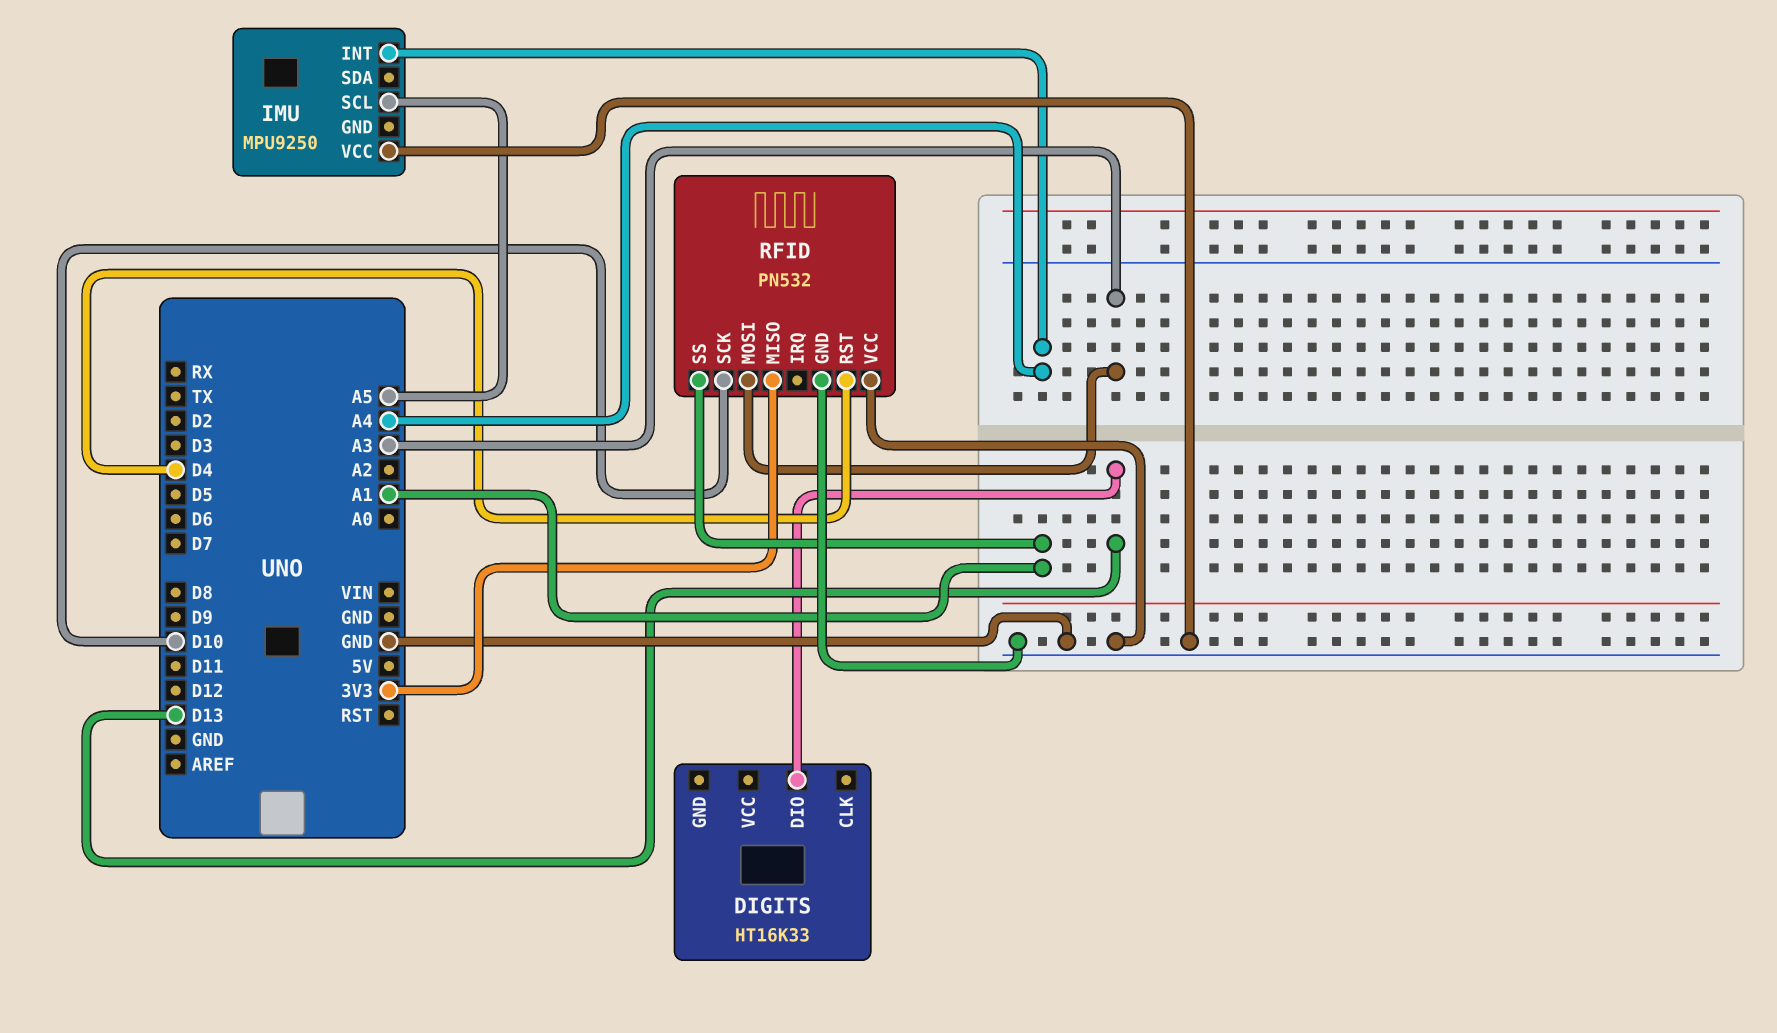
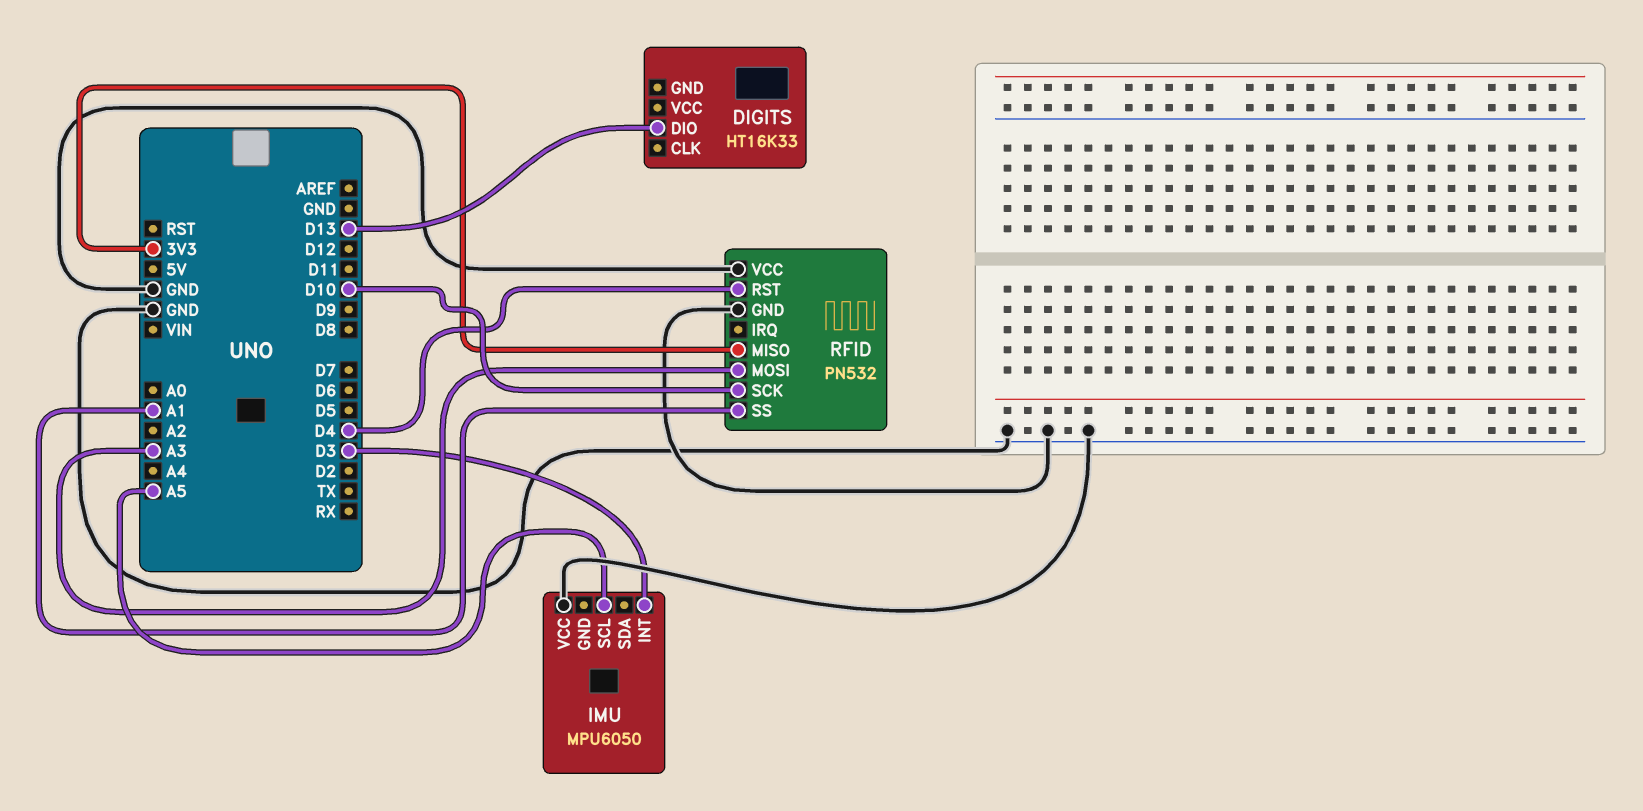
IMU: MPU9250 -> MPU6050
IMU pin INT: A4 -> D3

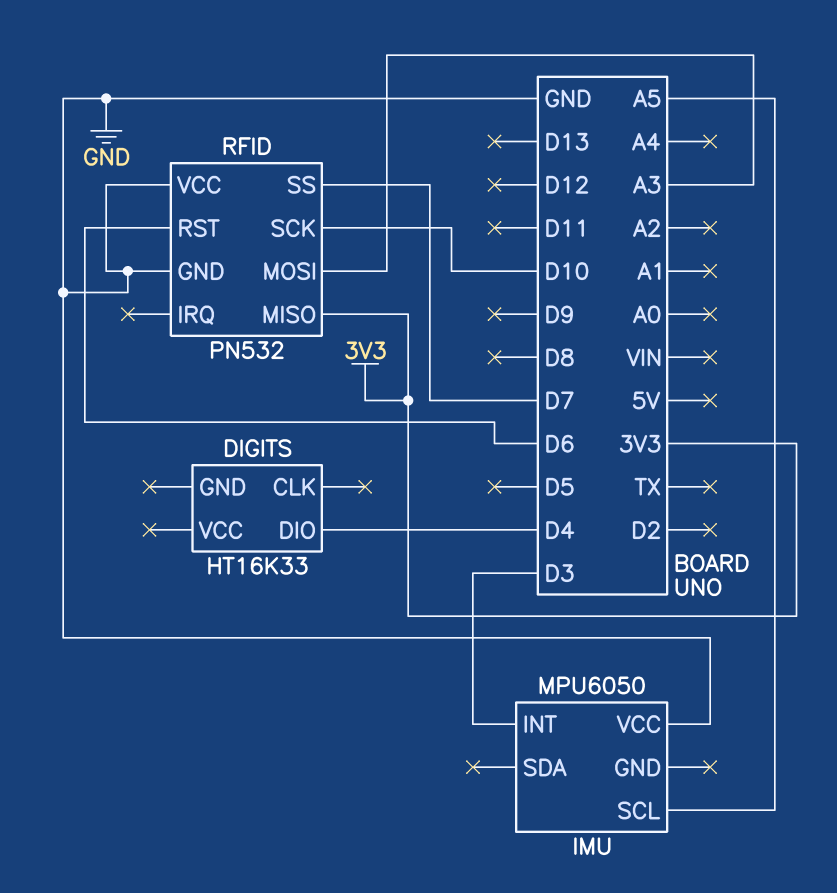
DIGITS pin DIO: D13 -> D4
RFID pin RST: D4 -> D6
RFID pin SS: A1 -> D7

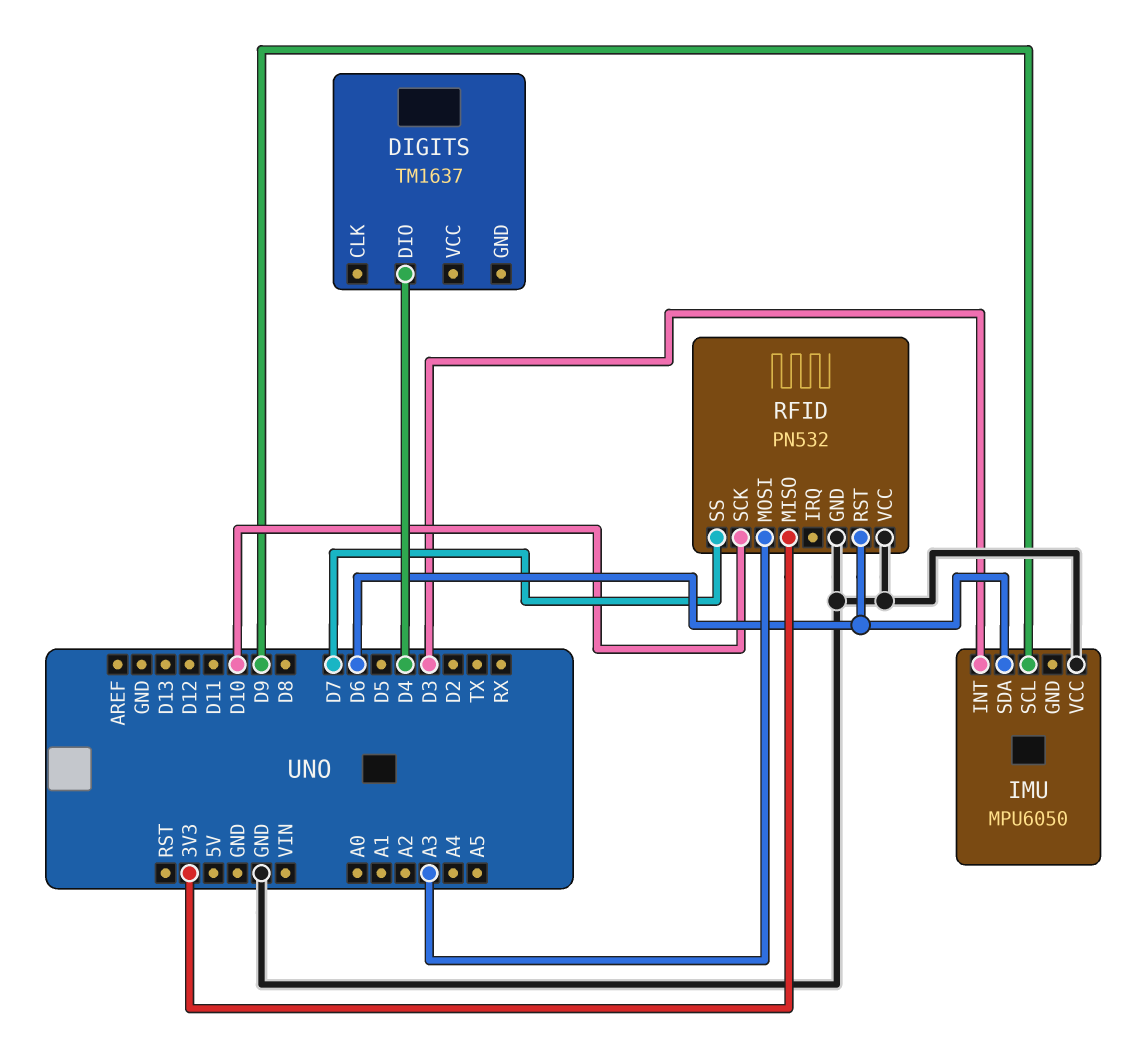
DIGITS: HT16K33 -> TM1637
IMU pin SCL: A5 -> D9
IMU pin SDA: none -> D6

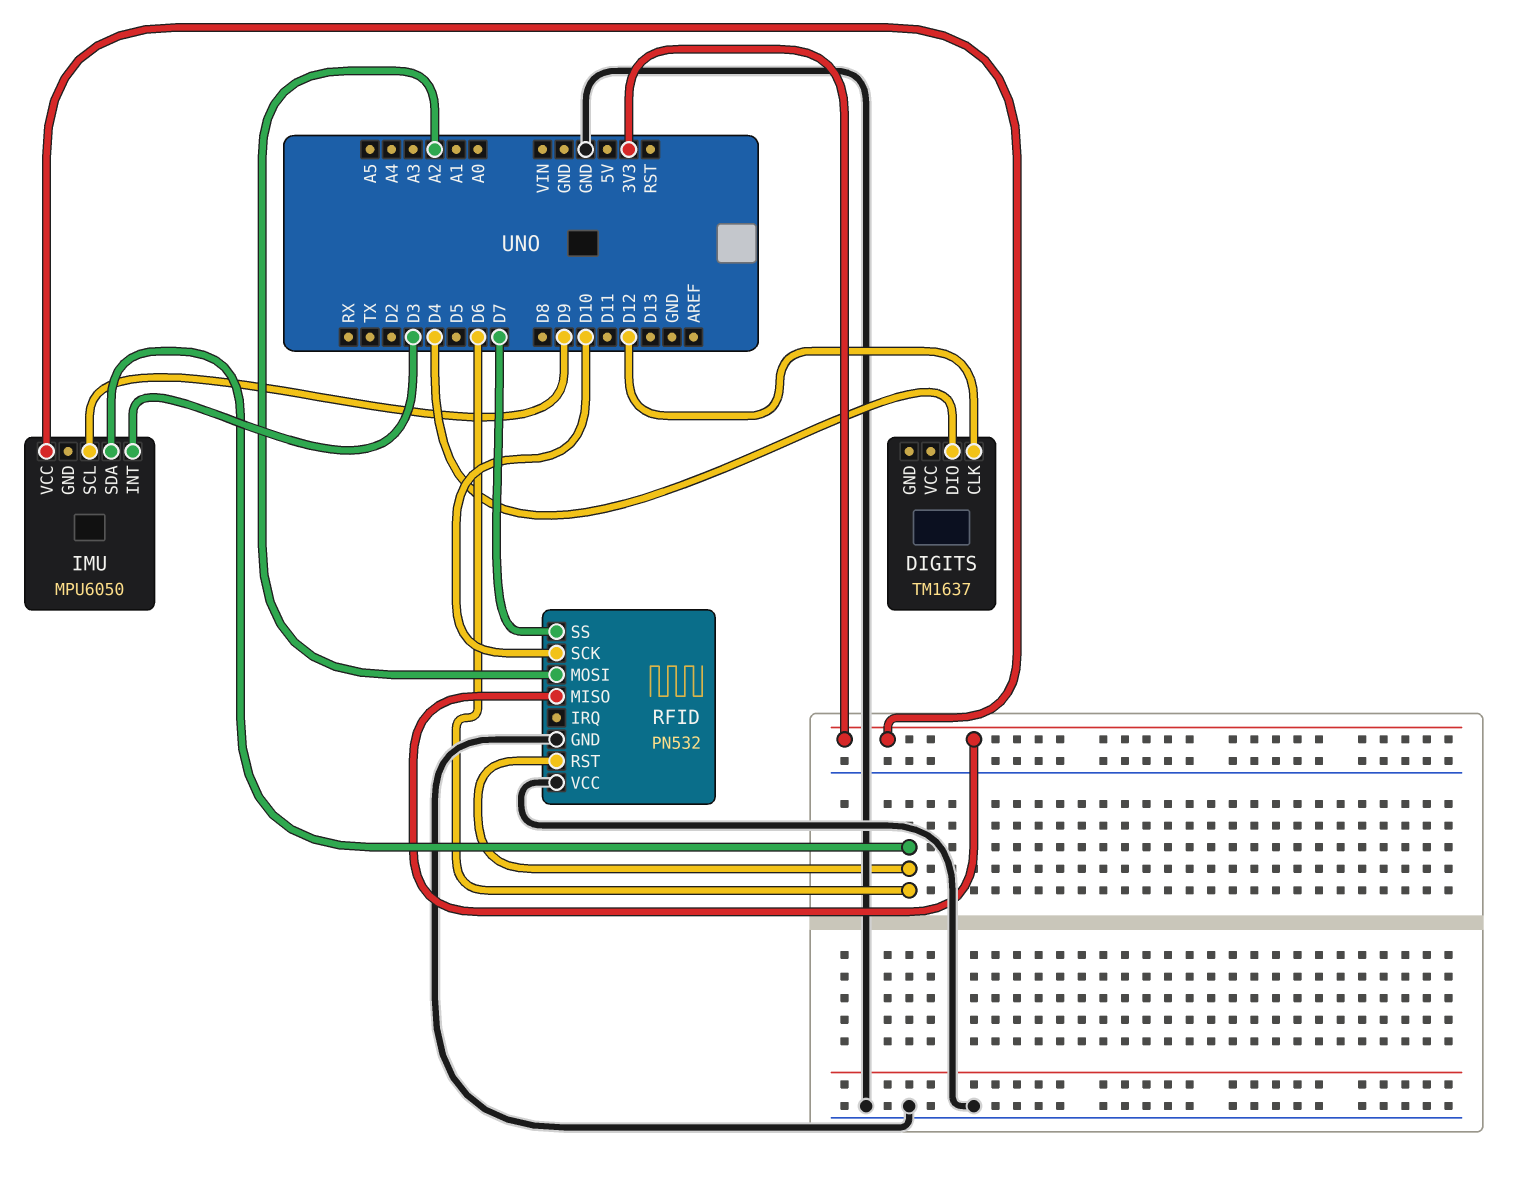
DIGITS pin CLK: none -> D12
IMU pin VCC: GND -> 3V3
RFID pin MOSI: A3 -> A2

